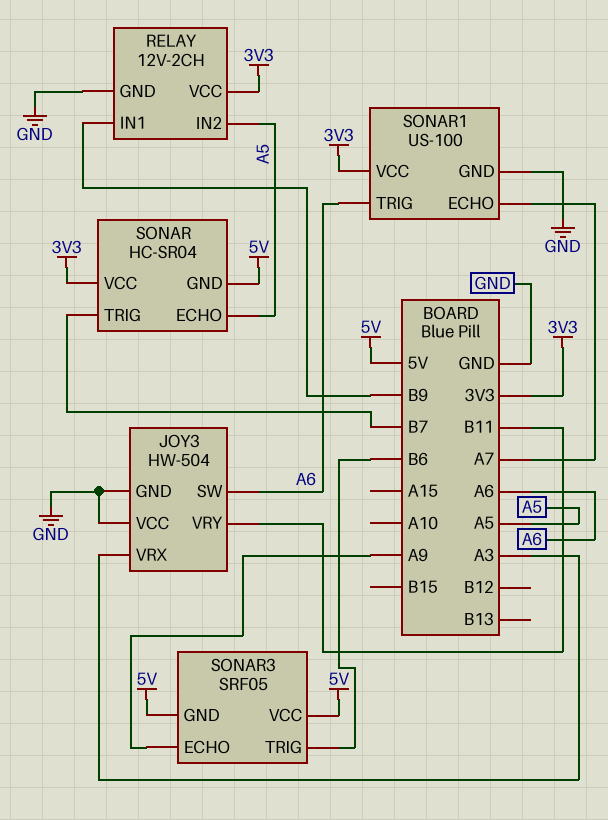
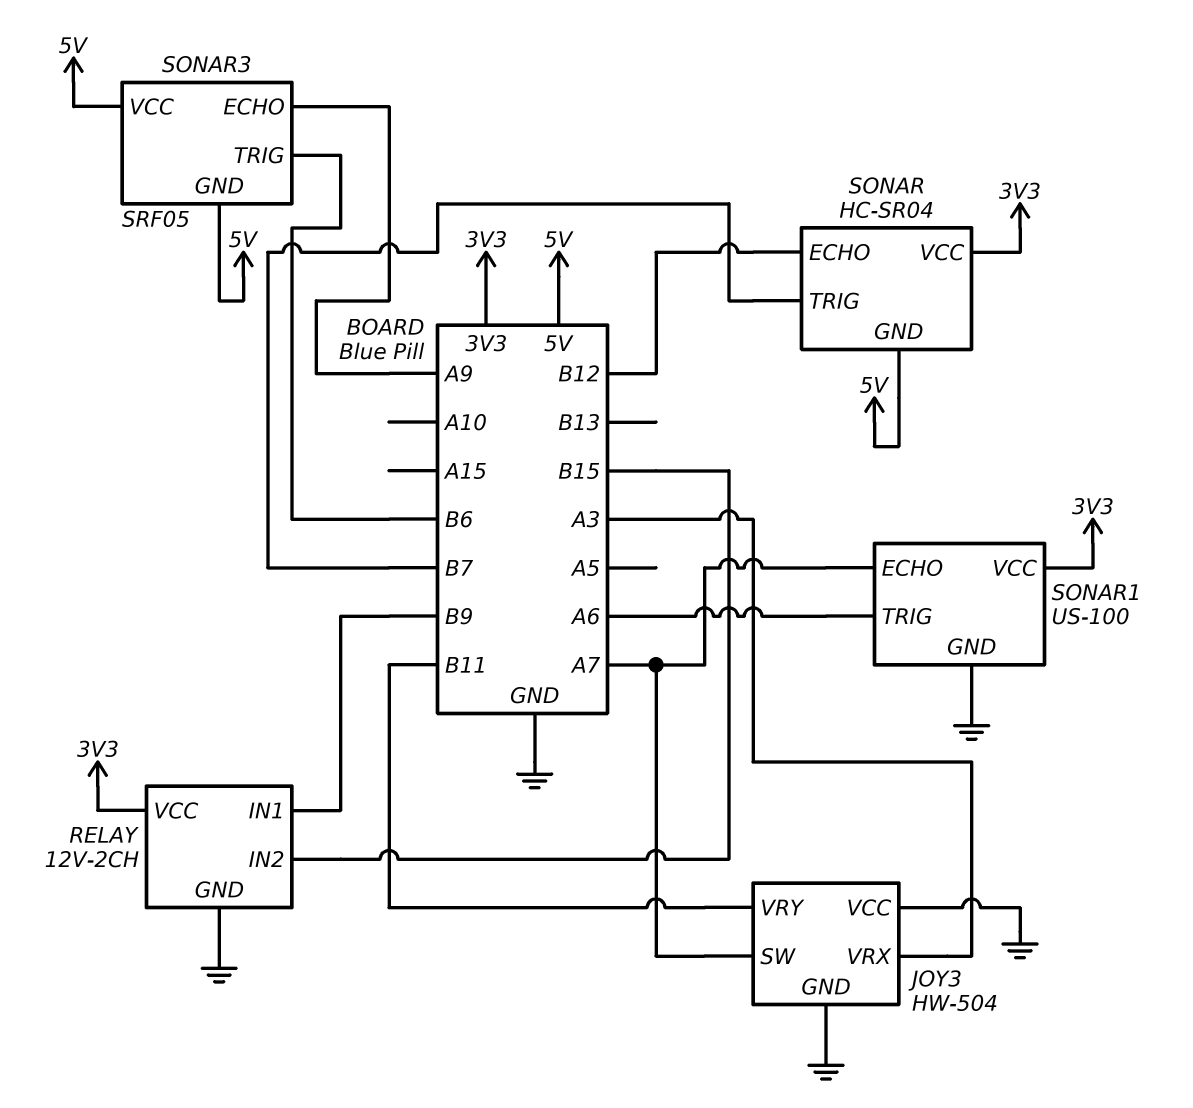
JOY3 pin SW: A6 -> A7
RELAY pin IN2: A5 -> B15
SONAR pin ECHO: A5 -> B12

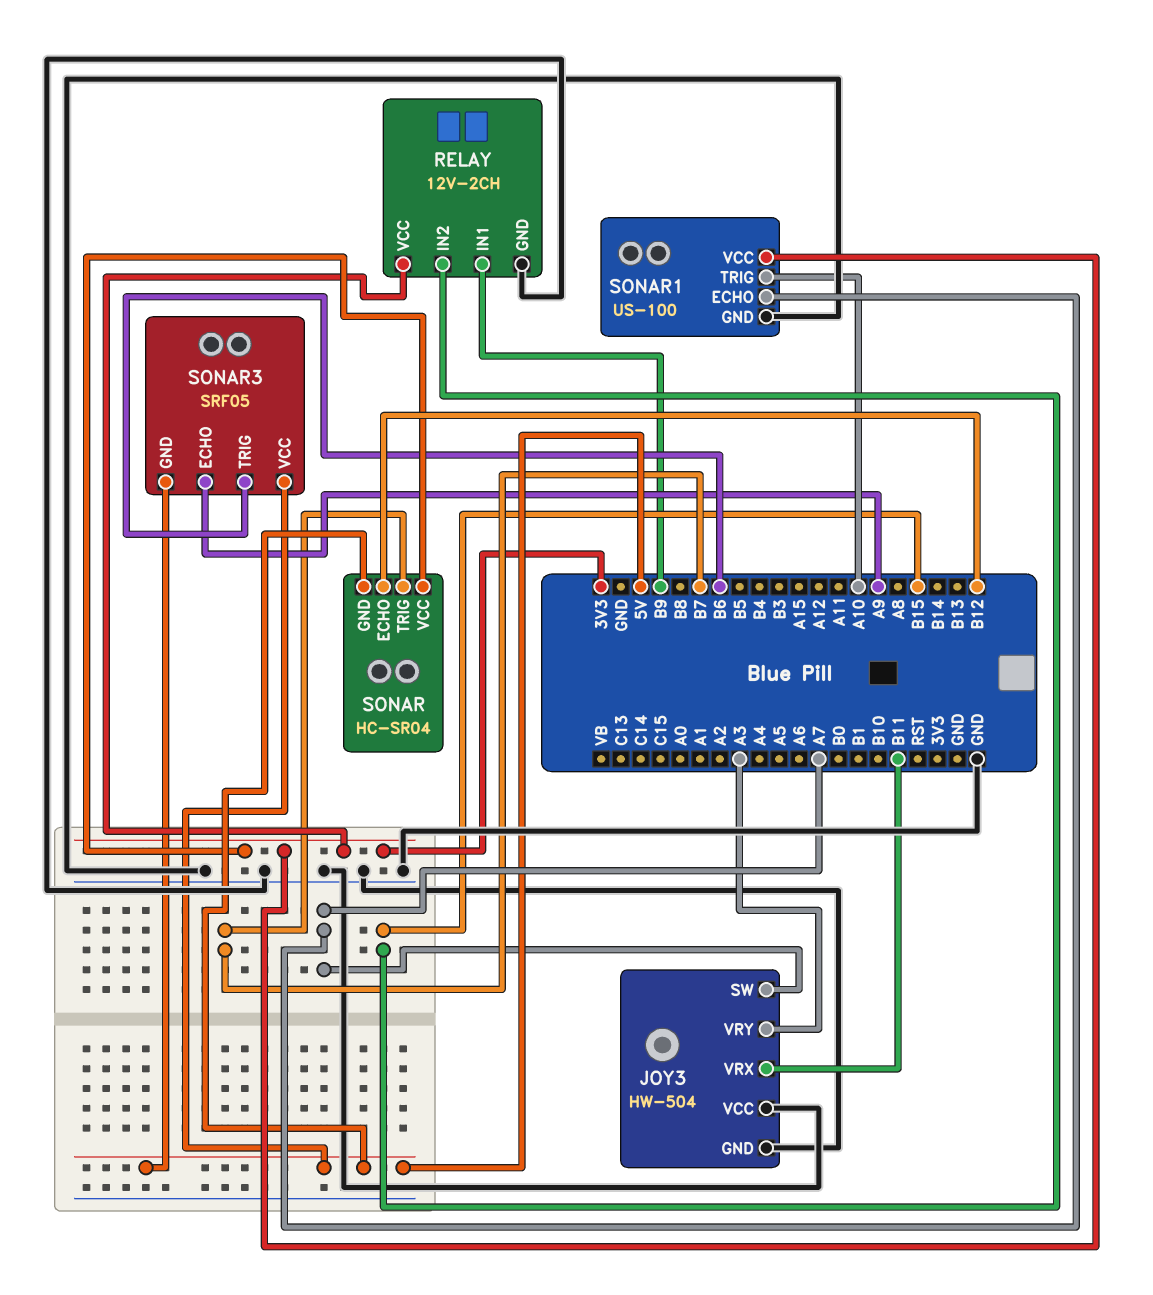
JOY3 pin VRX: A3 -> B11
JOY3 pin VRY: B11 -> A3
SONAR1 pin TRIG: A6 -> A10

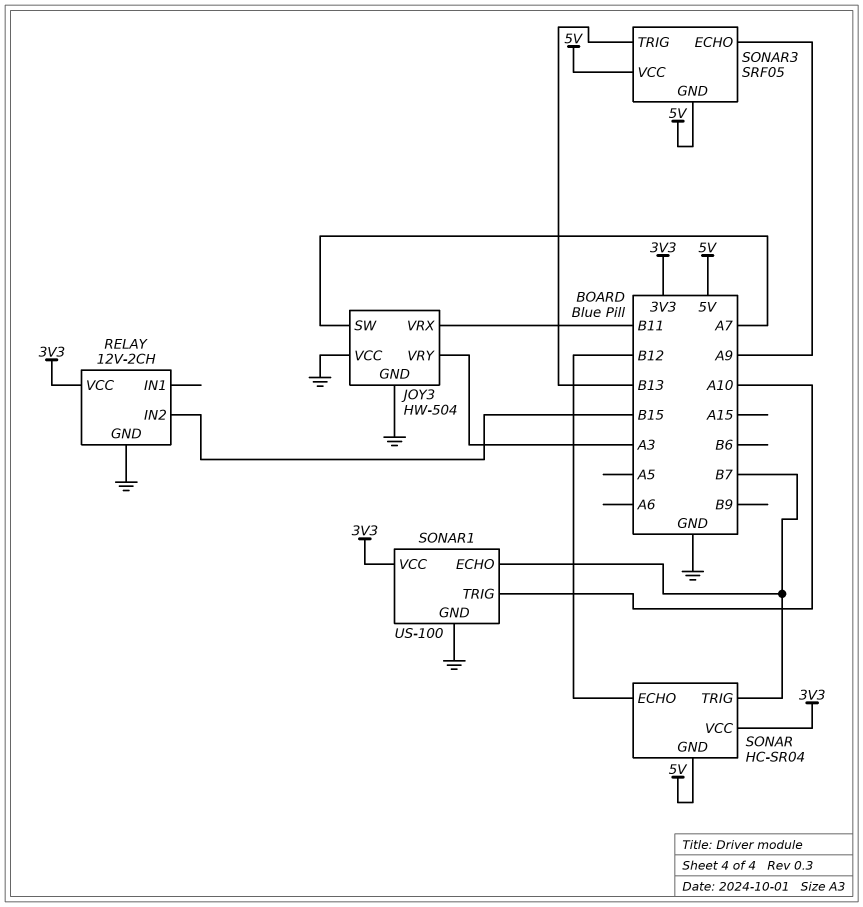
RELAY pin IN1: B9 -> none
SONAR1 pin ECHO: A7 -> B7
SONAR3 pin TRIG: B6 -> B13

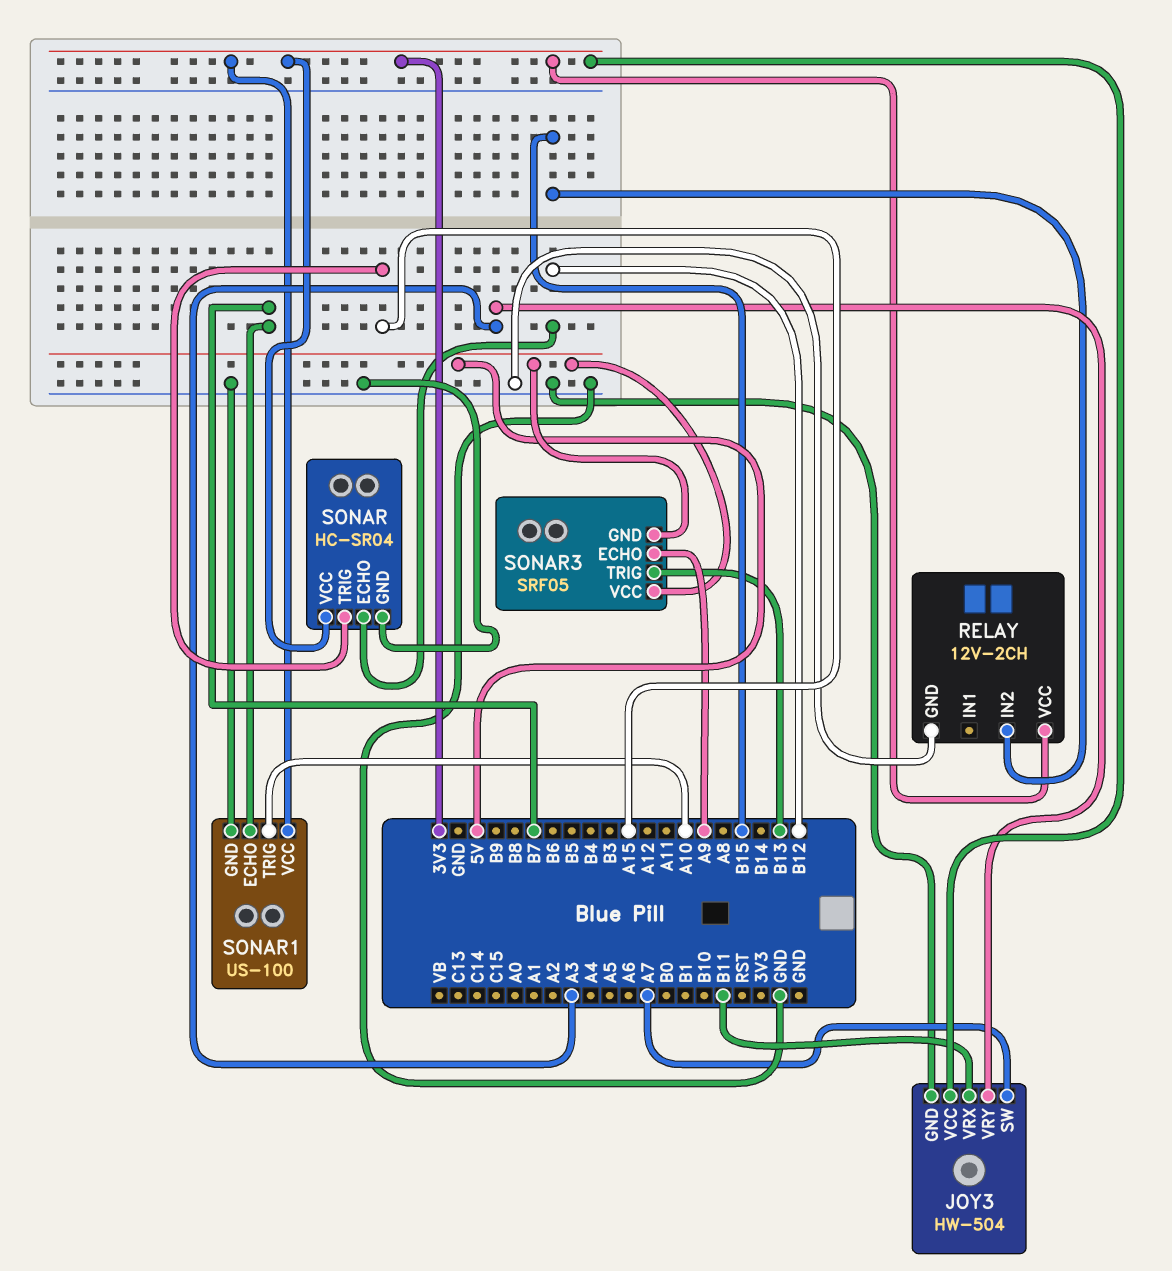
JOY3 pin VCC: GND -> 3V3
SONAR pin GND: 5V -> GND
SONAR pin TRIG: B7 -> A15

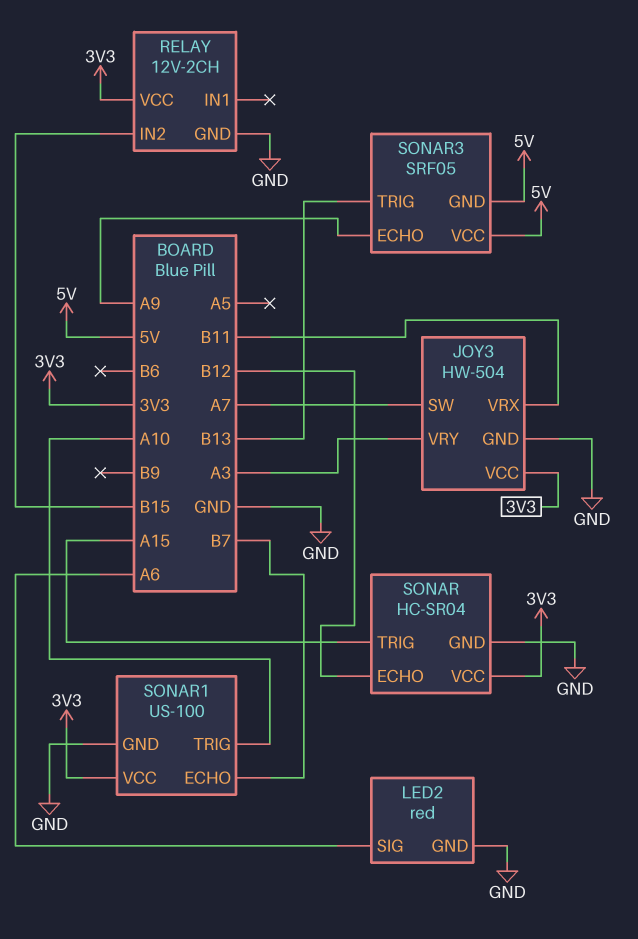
LED2: none -> red
LED2 pin GND: none -> GND
LED2 pin SIG: none -> A6

